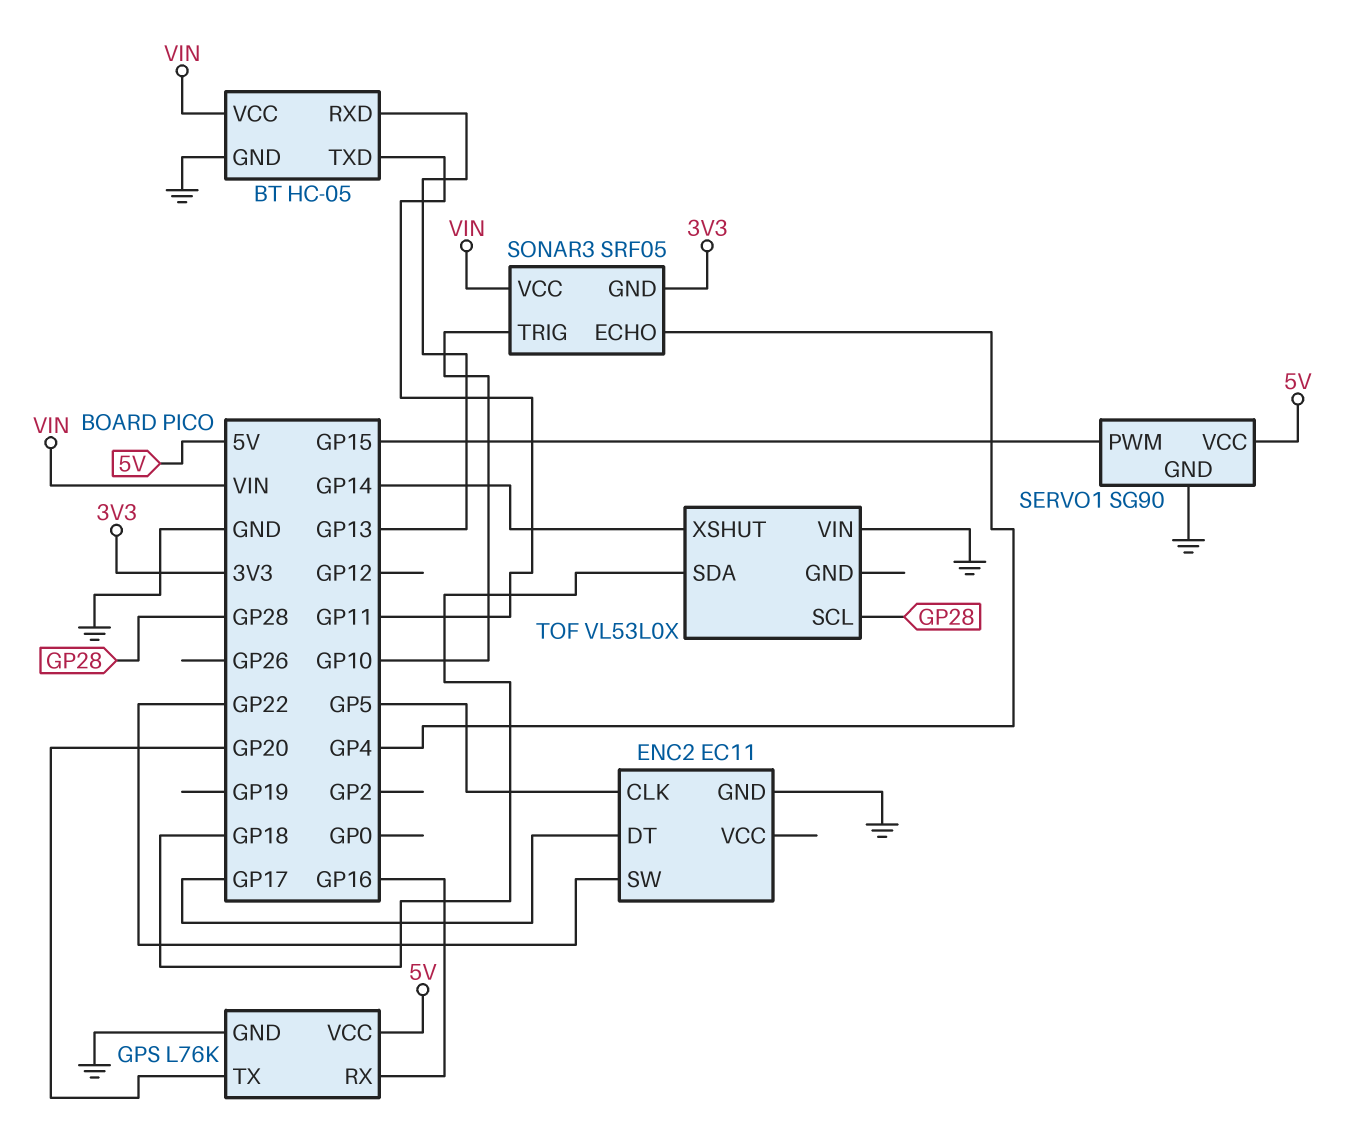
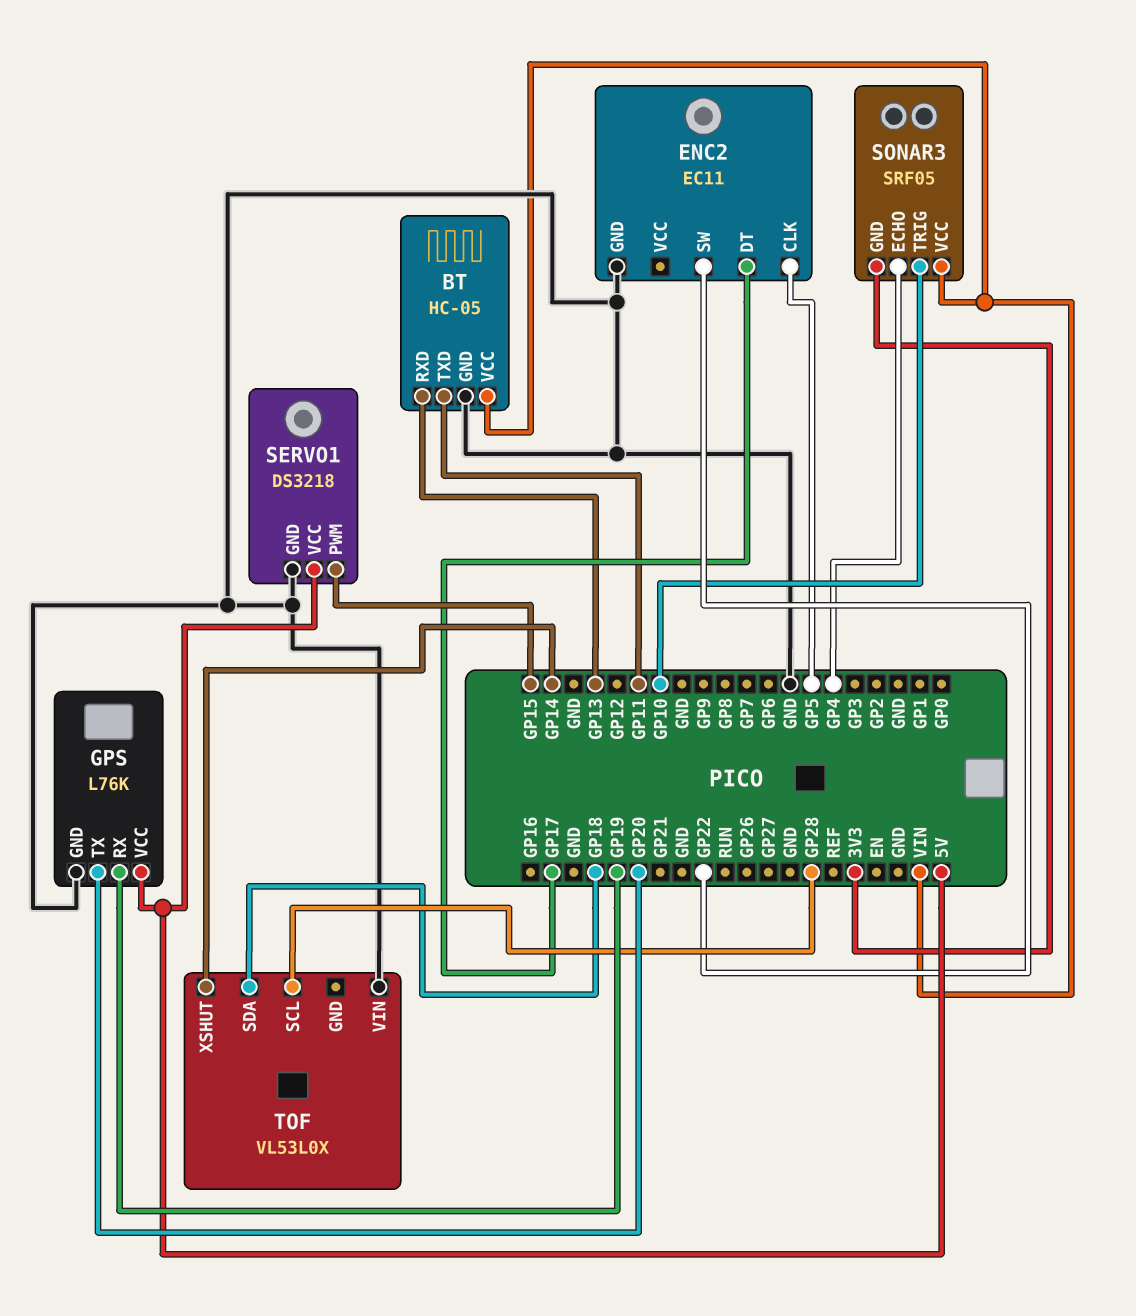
GPS pin RX: GP16 -> GP19
SERVO1: SG90 -> DS3218

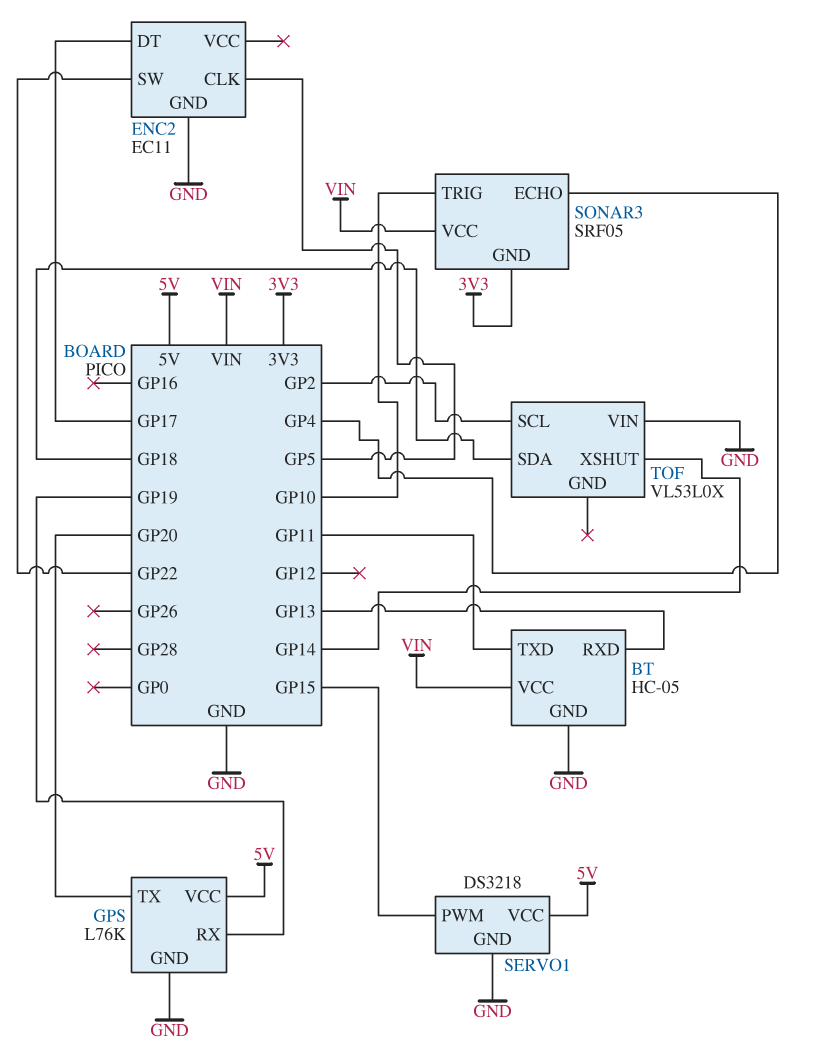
TOF pin SCL: GP28 -> GP2

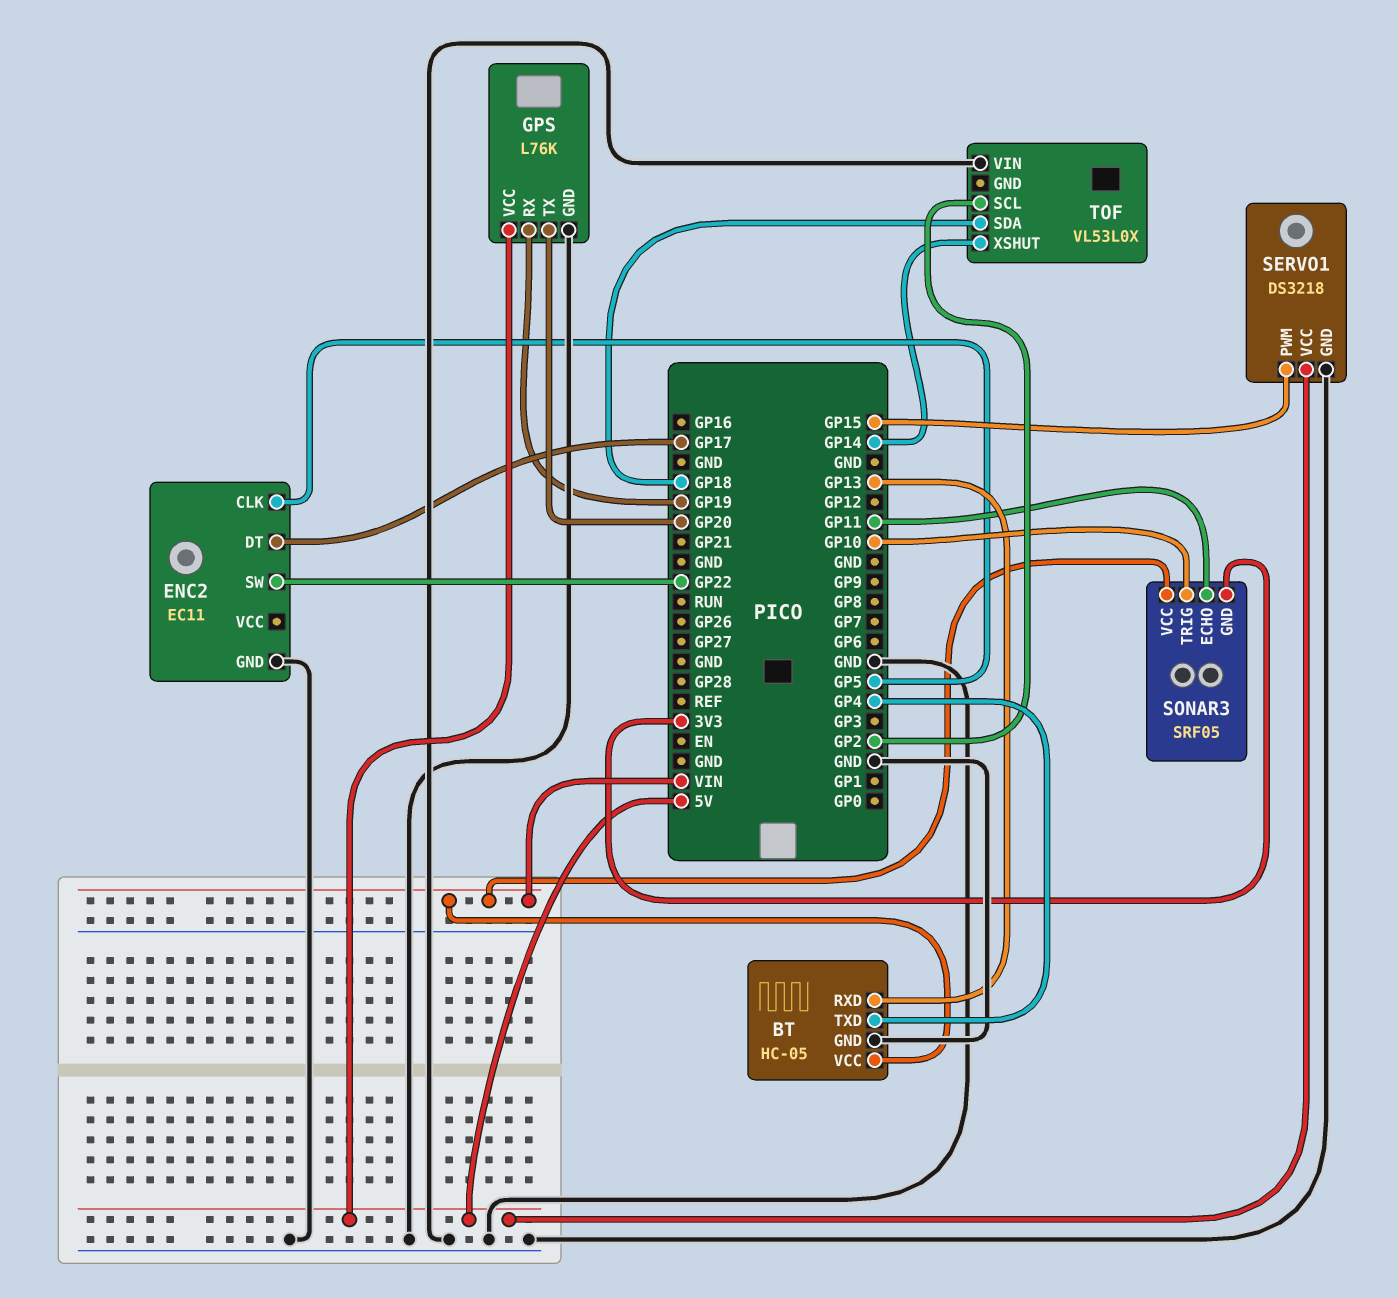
BT pin TXD: GP11 -> GP4
SONAR3 pin ECHO: GP4 -> GP11

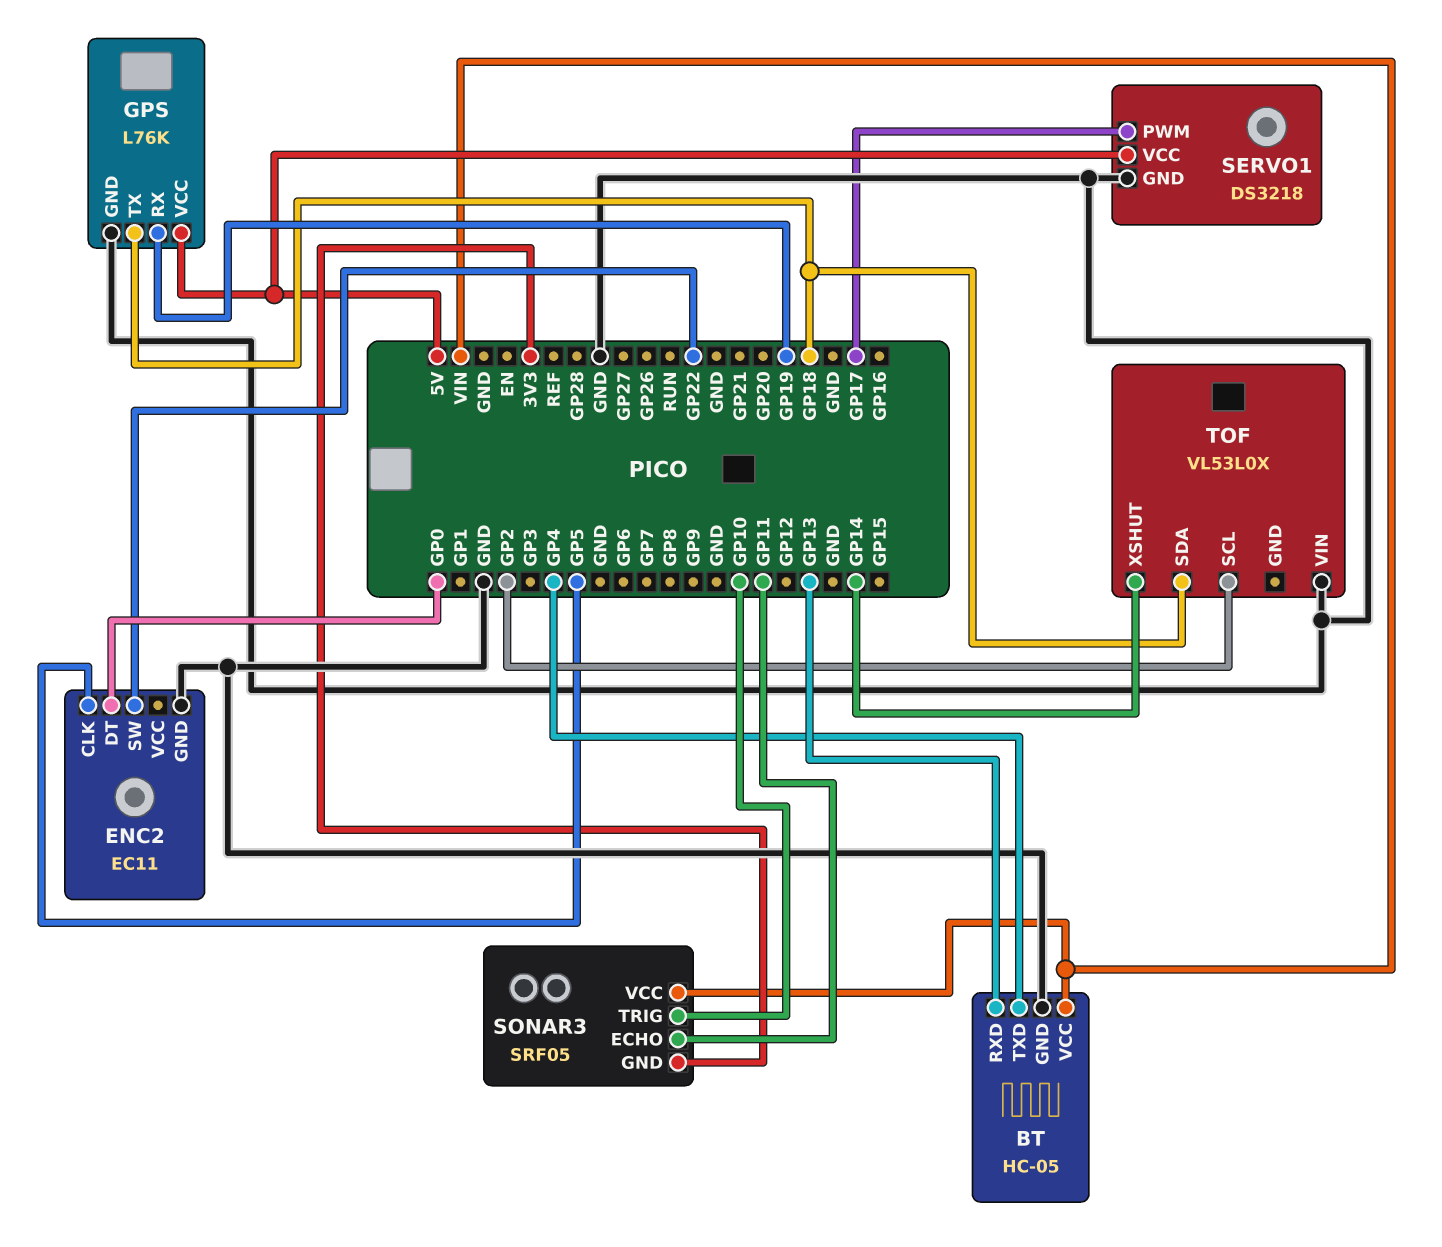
ENC2 pin DT: GP17 -> GP0
GPS pin TX: GP20 -> GP18
SERVO1 pin PWM: GP15 -> GP17

